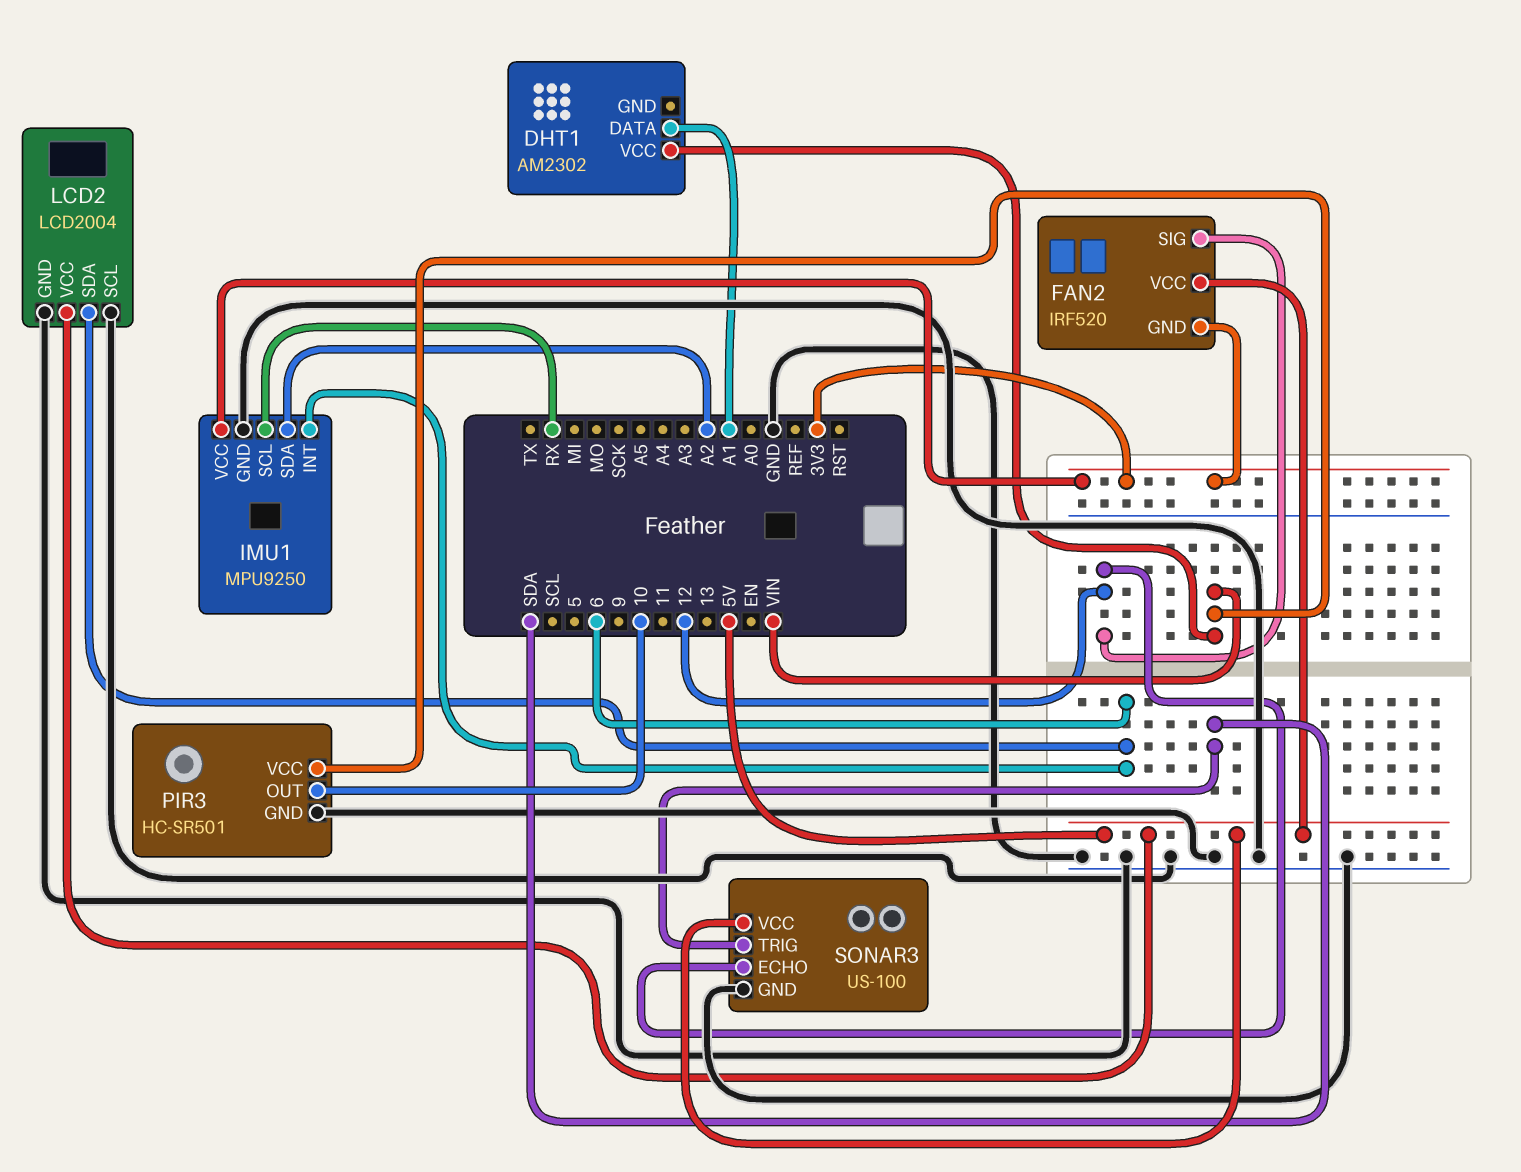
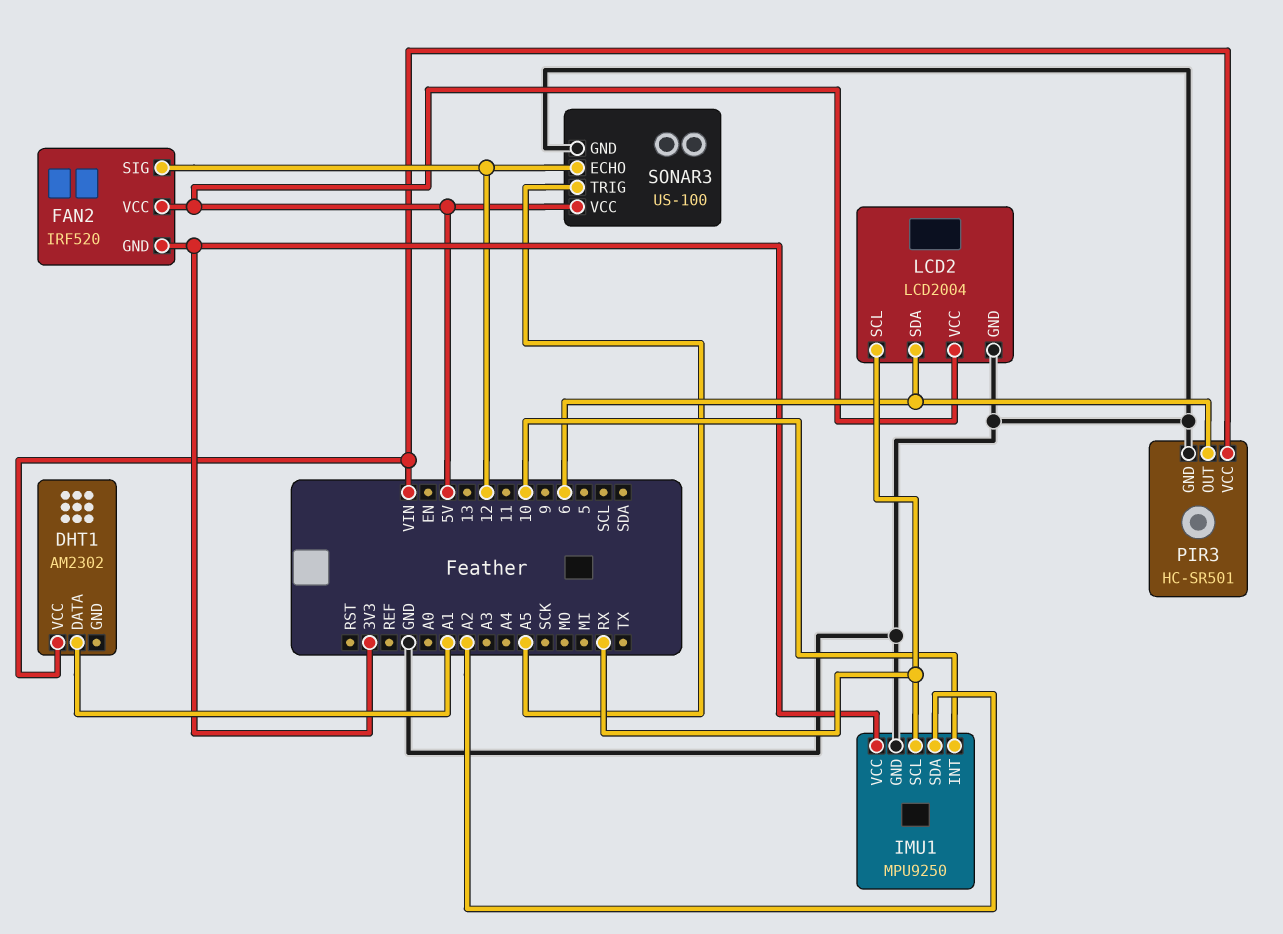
IMU1 pin INT: 6 -> 10
LCD2 pin SCL: GND -> RX
PIR3 pin OUT: 10 -> 6
SONAR3 pin TRIG: SDA -> A5

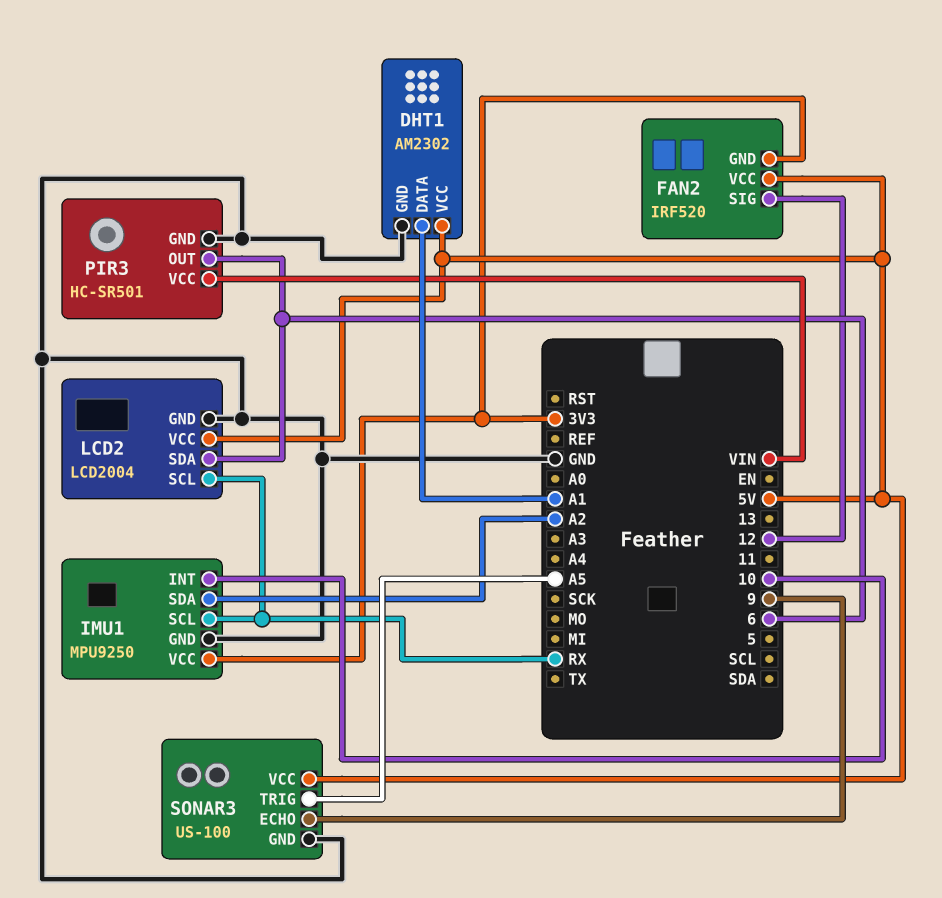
DHT1 pin GND: none -> GND
DHT1 pin VCC: VIN -> 5V
SONAR3 pin ECHO: 12 -> 9

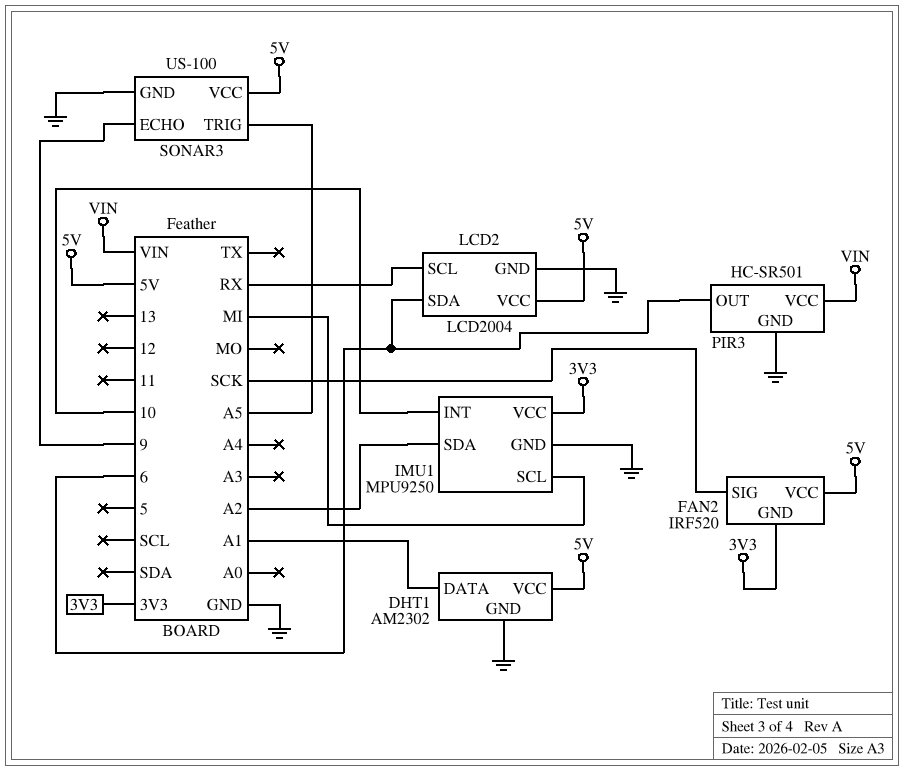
FAN2 pin SIG: 12 -> SCK
IMU1 pin SCL: RX -> MI

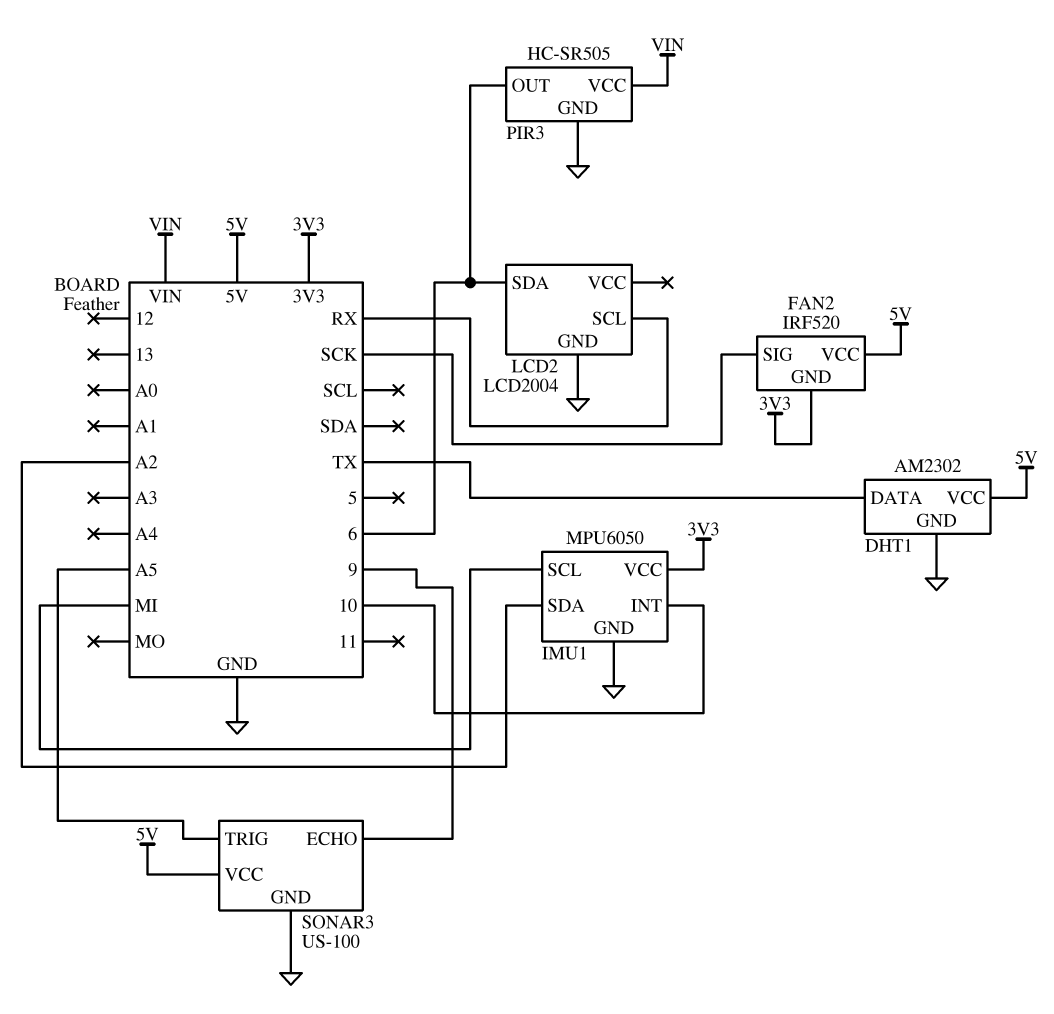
DHT1 pin DATA: A1 -> TX
IMU1: MPU9250 -> MPU6050
LCD2 pin VCC: 5V -> none
PIR3: HC-SR501 -> HC-SR505

